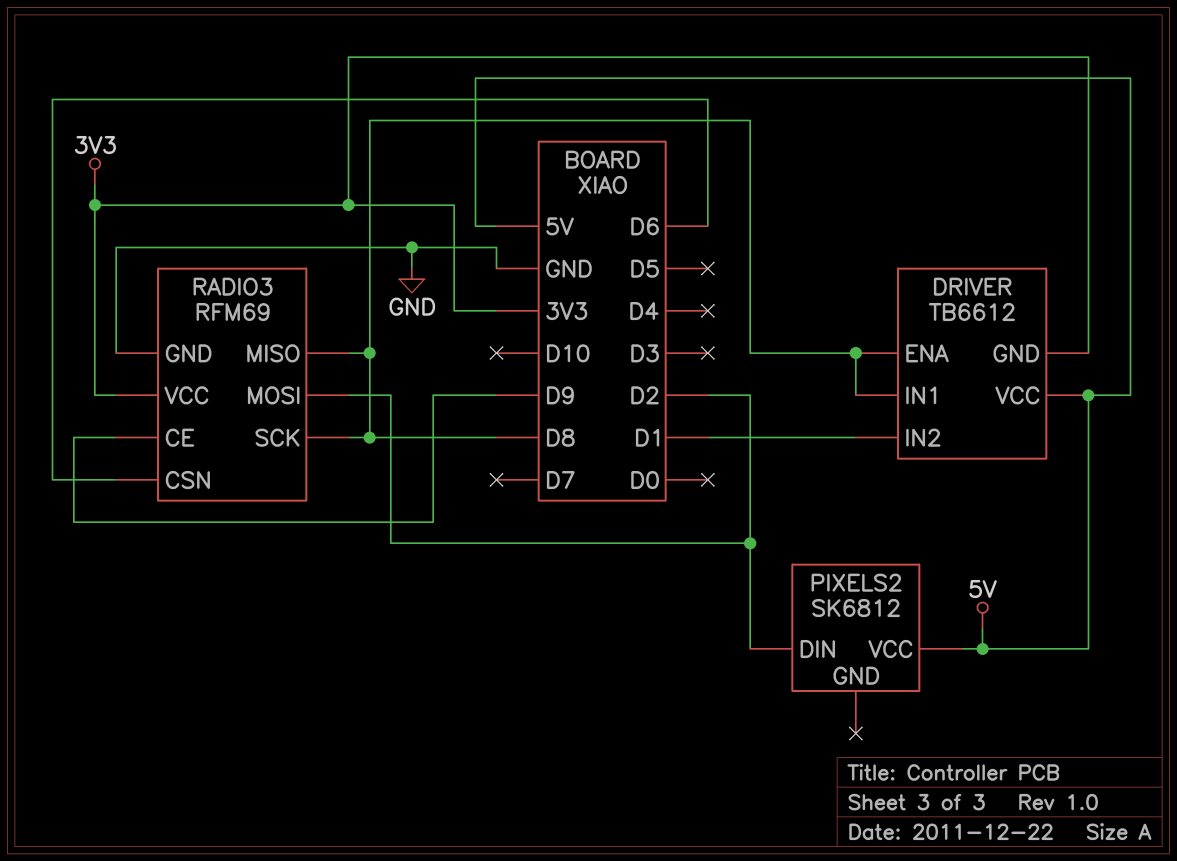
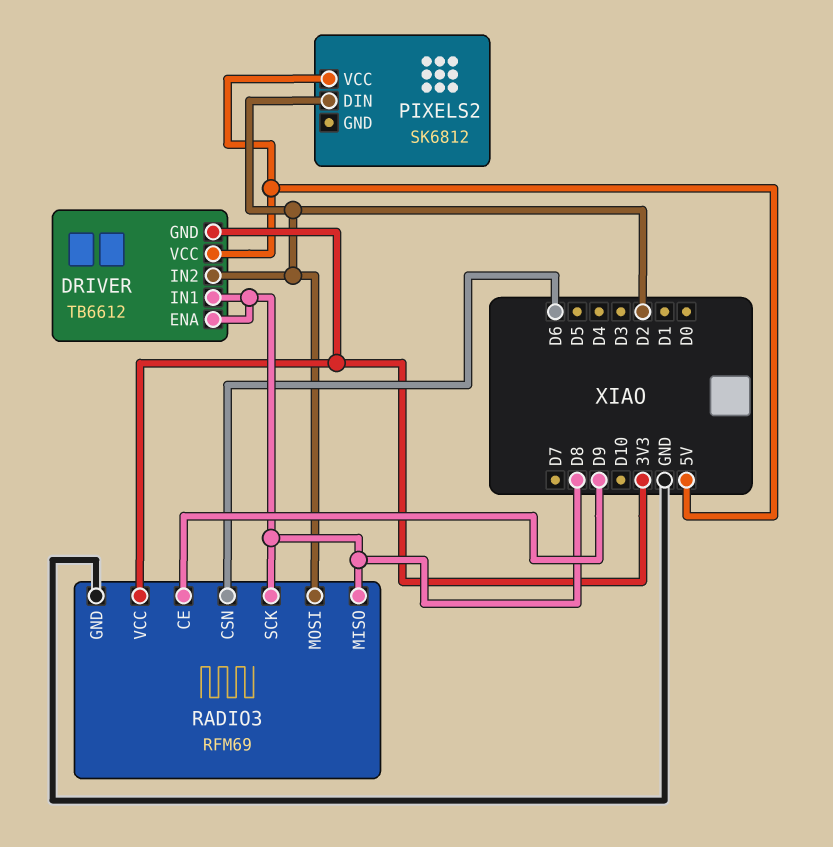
DRIVER pin IN2: D1 -> D2

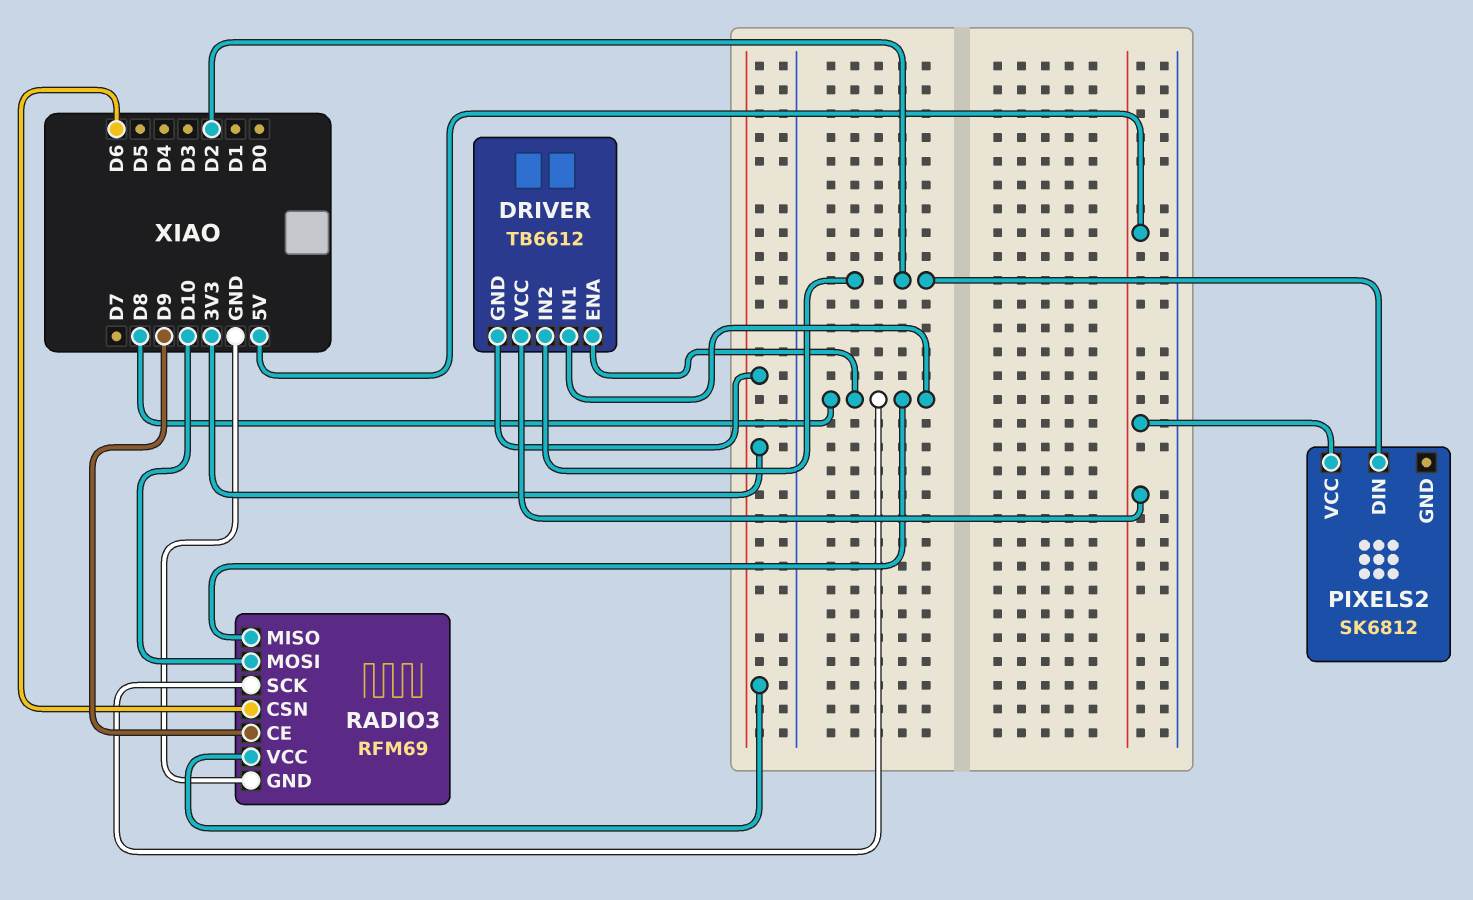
RADIO3 pin MOSI: D2 -> D10

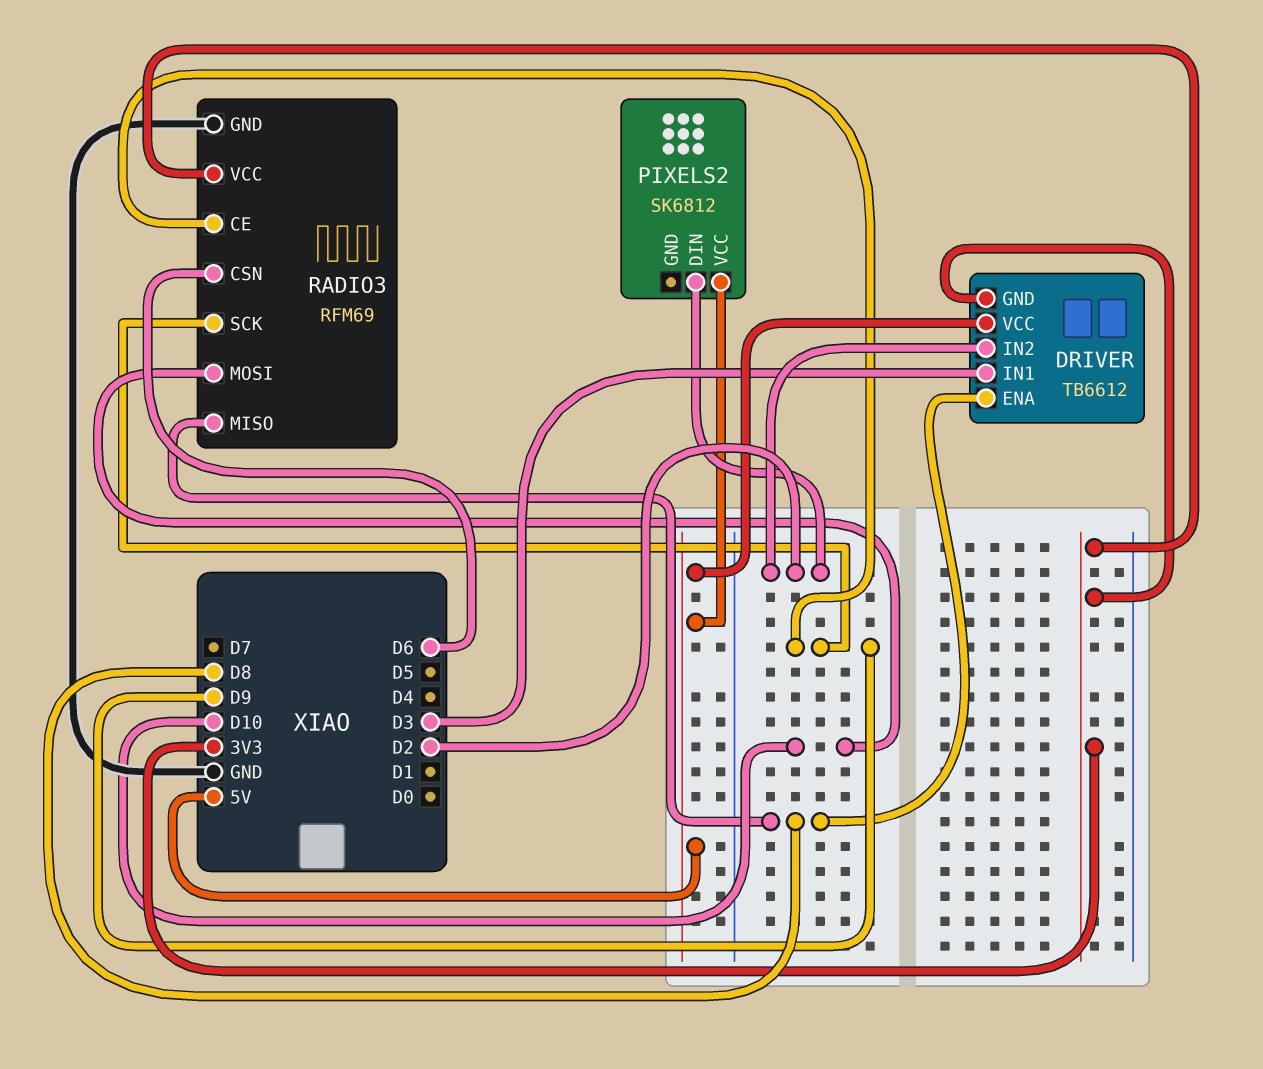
DRIVER pin IN1: D8 -> D3
RADIO3 pin SCK: D8 -> D9

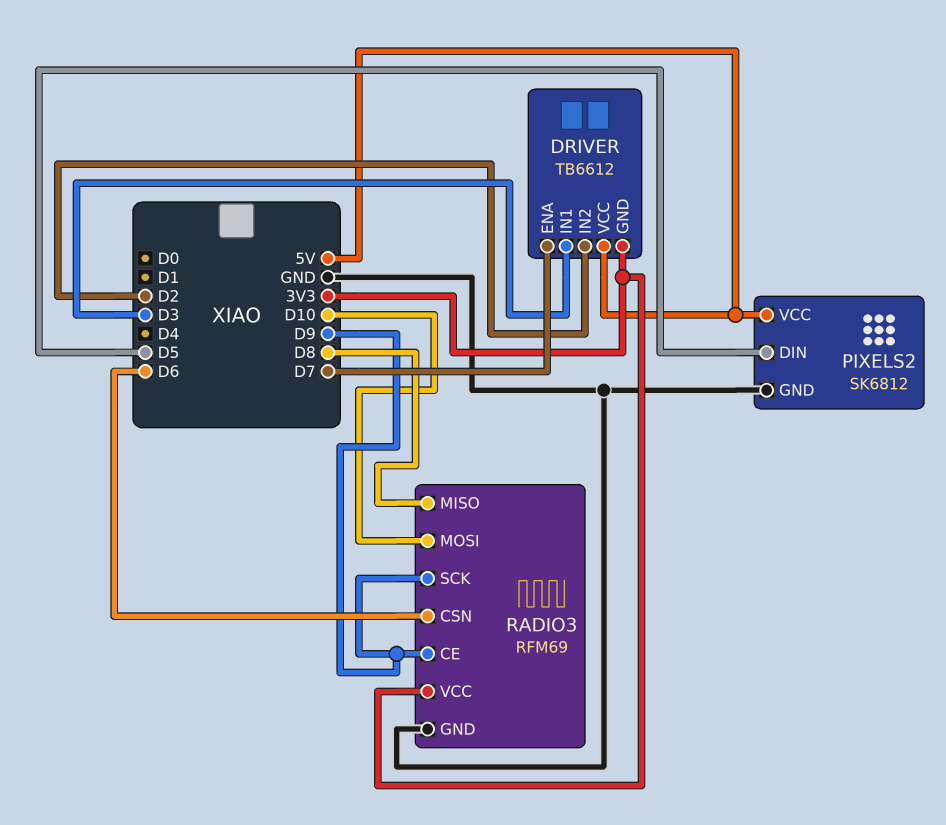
DRIVER pin ENA: D8 -> D7
PIXELS2 pin DIN: D2 -> D5
PIXELS2 pin GND: none -> GND

